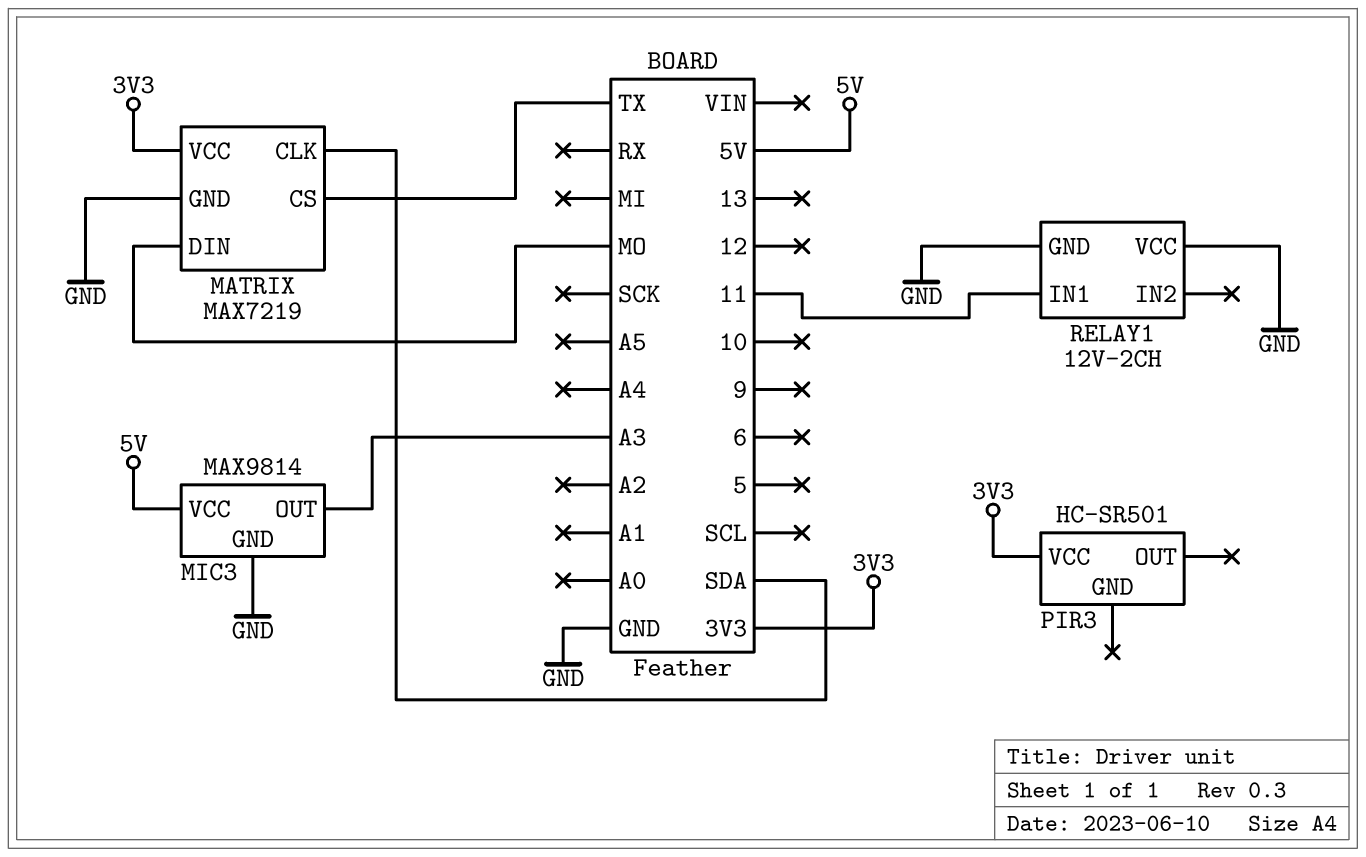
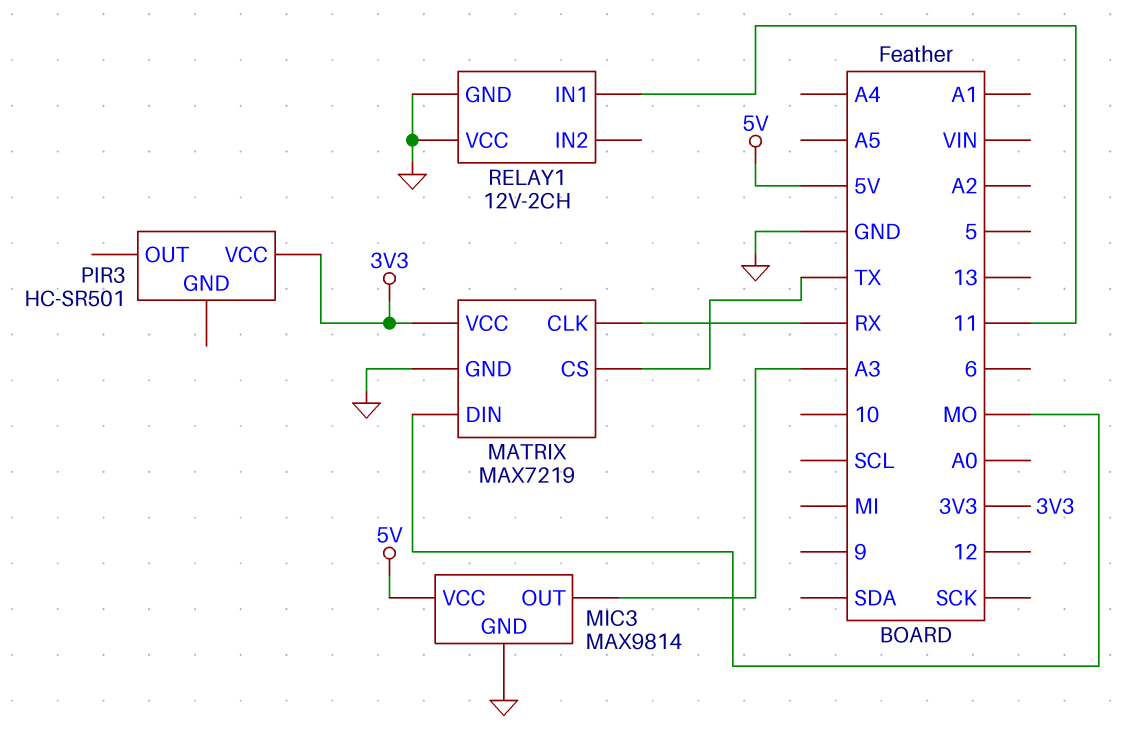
MATRIX pin CLK: SDA -> RX

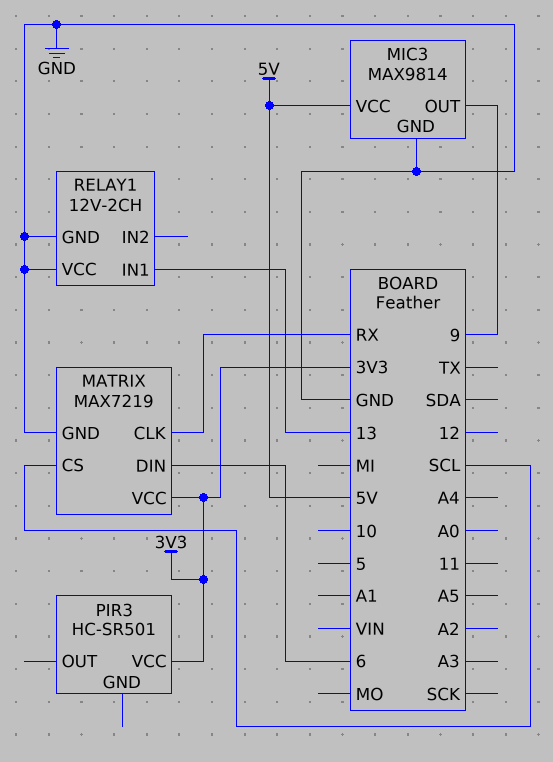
MATRIX pin CS: TX -> SCL
MATRIX pin DIN: MO -> 6
MIC3 pin OUT: A3 -> 9
RELAY1 pin IN1: 11 -> 13

